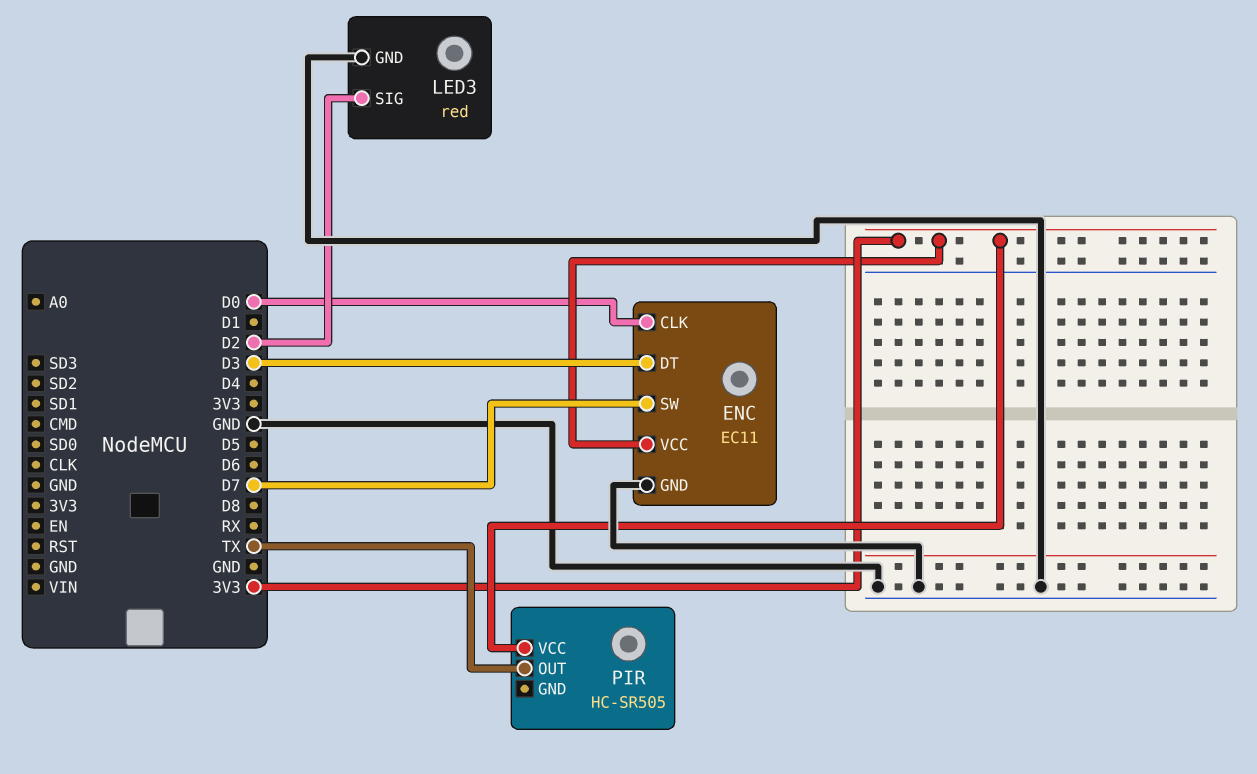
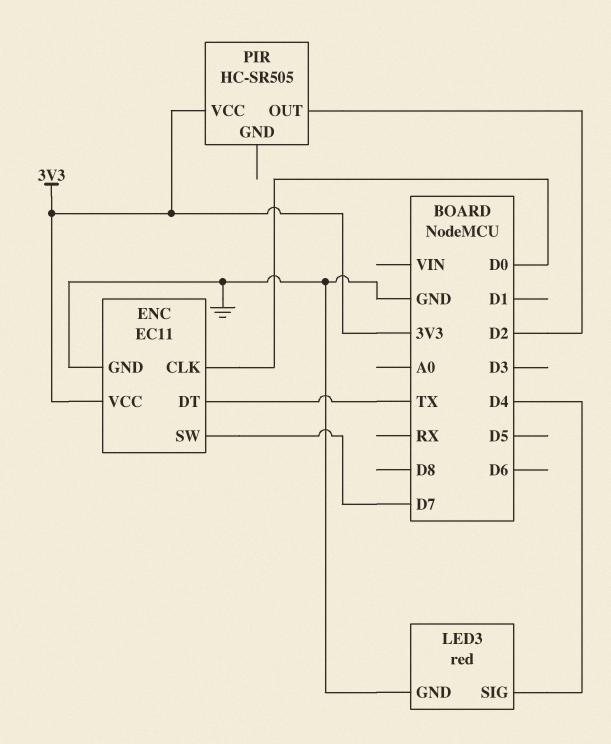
ENC pin DT: D3 -> TX
LED3 pin SIG: D2 -> D4
PIR pin OUT: TX -> D2

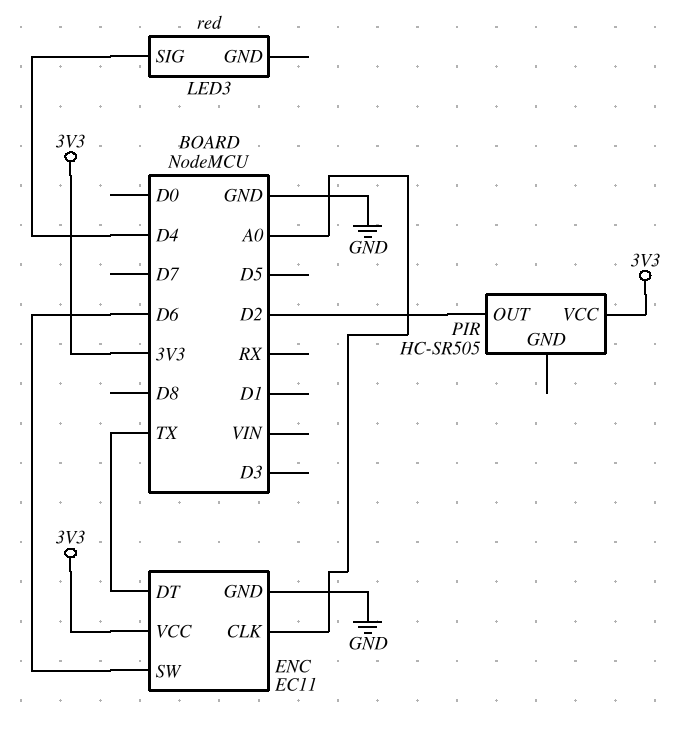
ENC pin CLK: D0 -> A0
ENC pin SW: D7 -> D6
LED3 pin GND: GND -> none

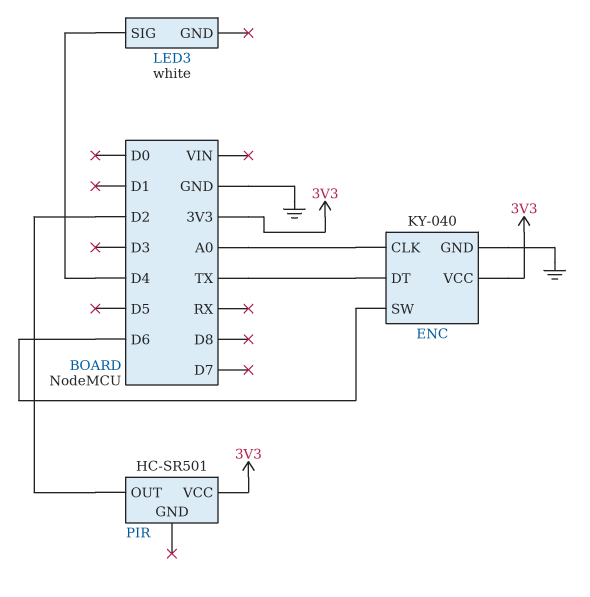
ENC: EC11 -> KY-040
LED3: red -> white
PIR: HC-SR505 -> HC-SR501

